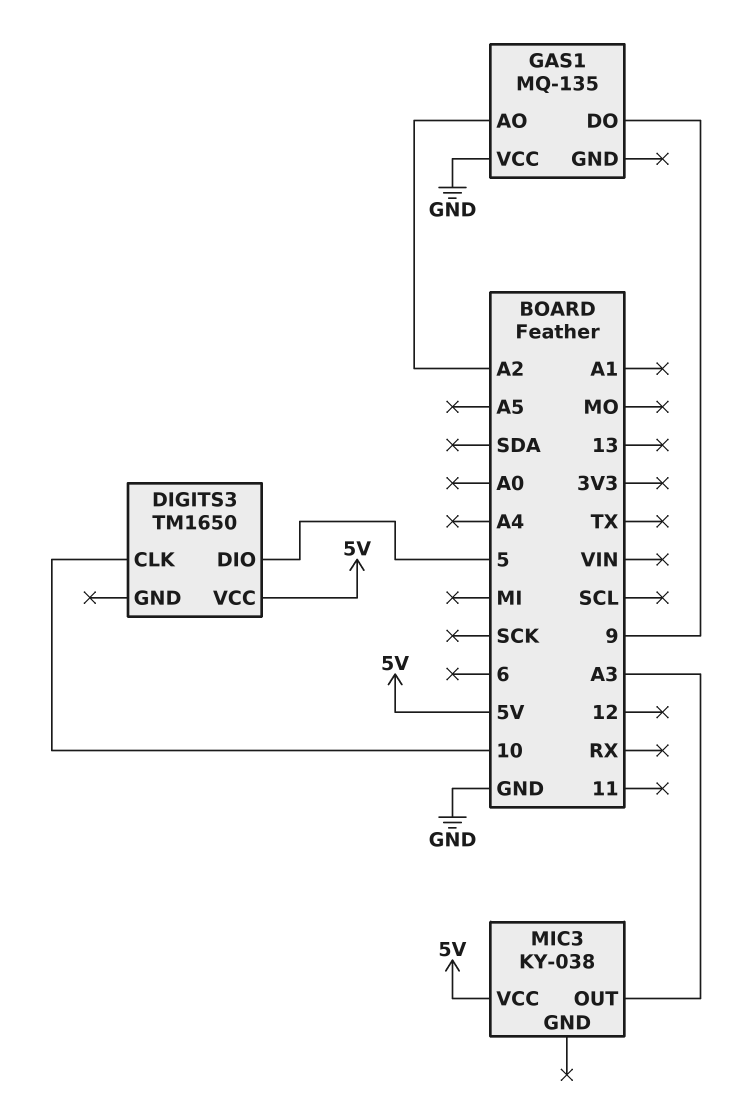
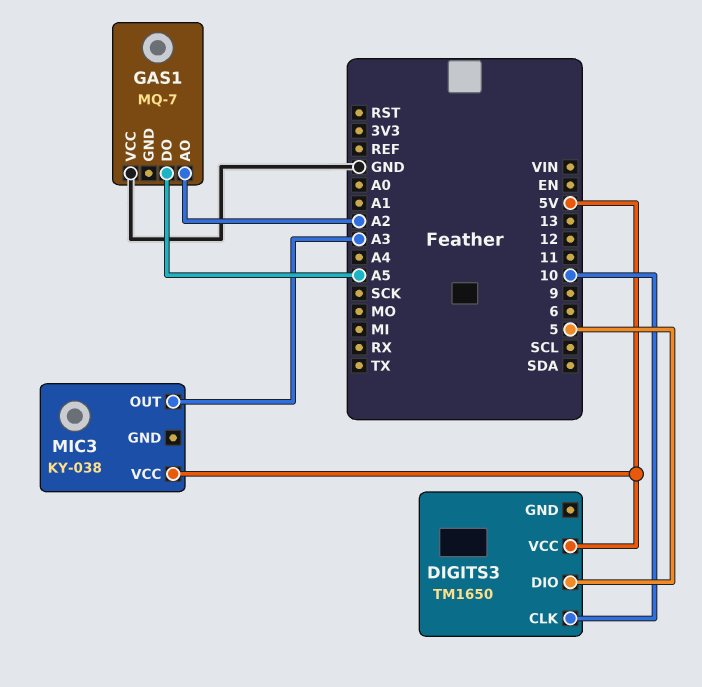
GAS1: MQ-135 -> MQ-7
GAS1 pin DO: 9 -> A5

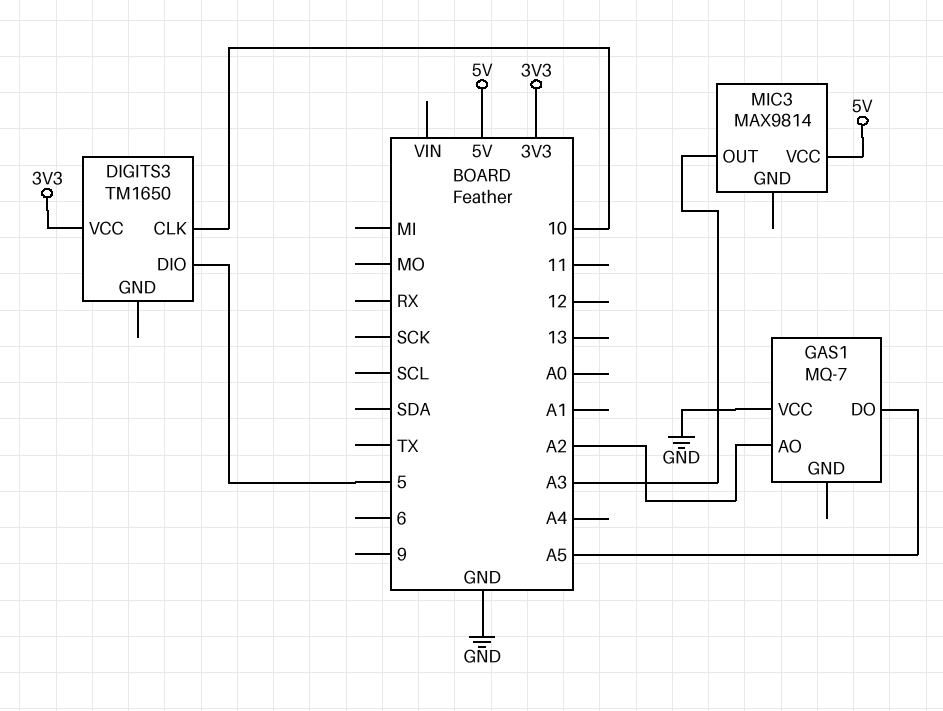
DIGITS3 pin VCC: 5V -> 3V3
MIC3: KY-038 -> MAX9814

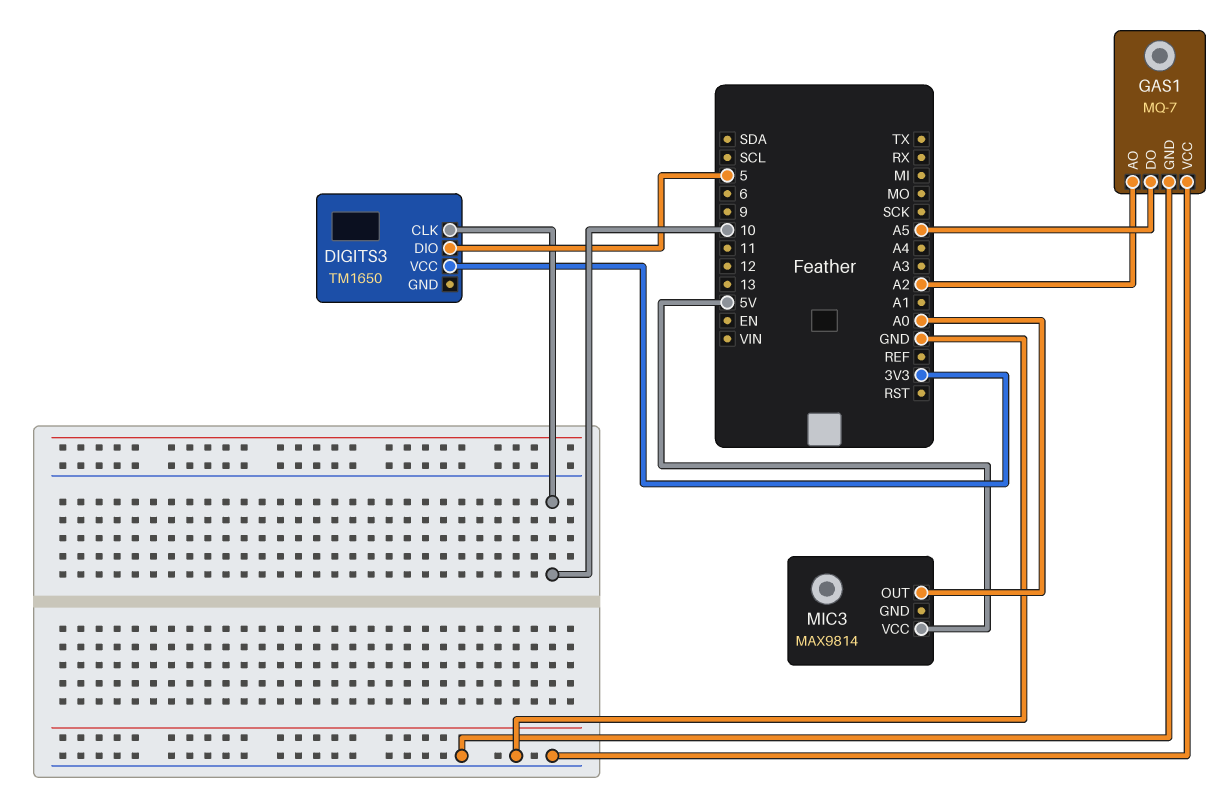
GAS1 pin GND: none -> GND
MIC3 pin OUT: A3 -> A0

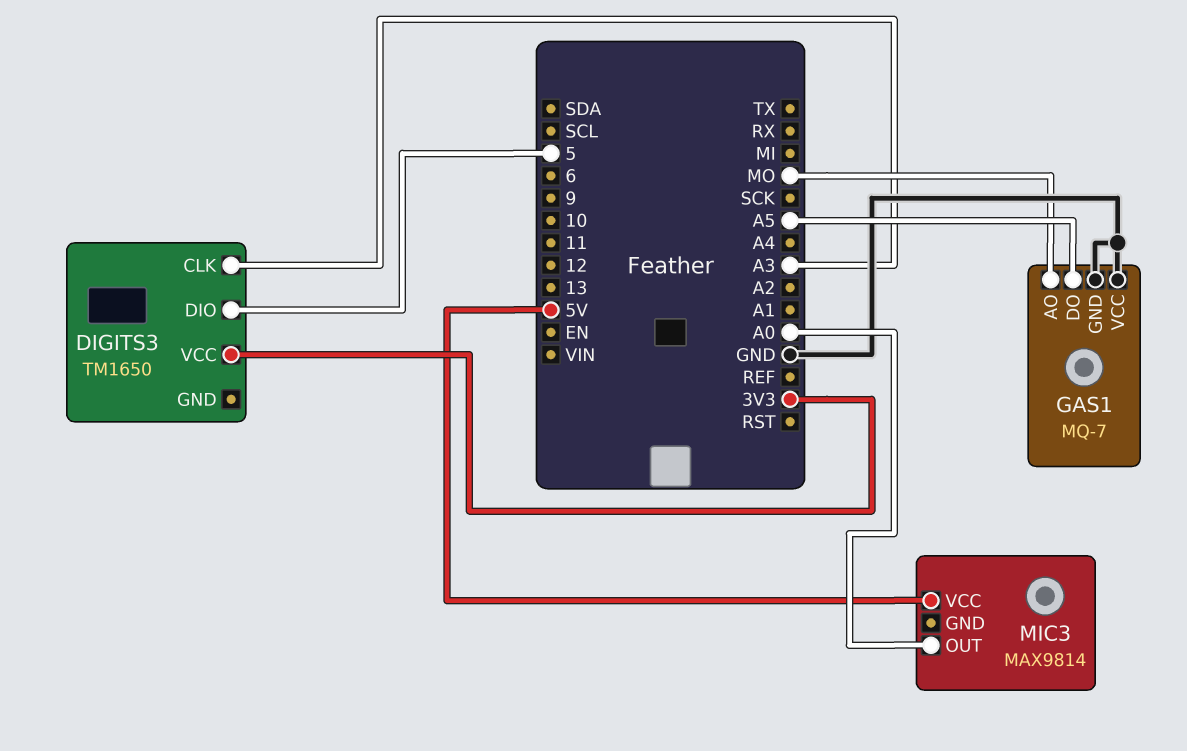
DIGITS3 pin CLK: 10 -> A3
GAS1 pin AO: A2 -> MO

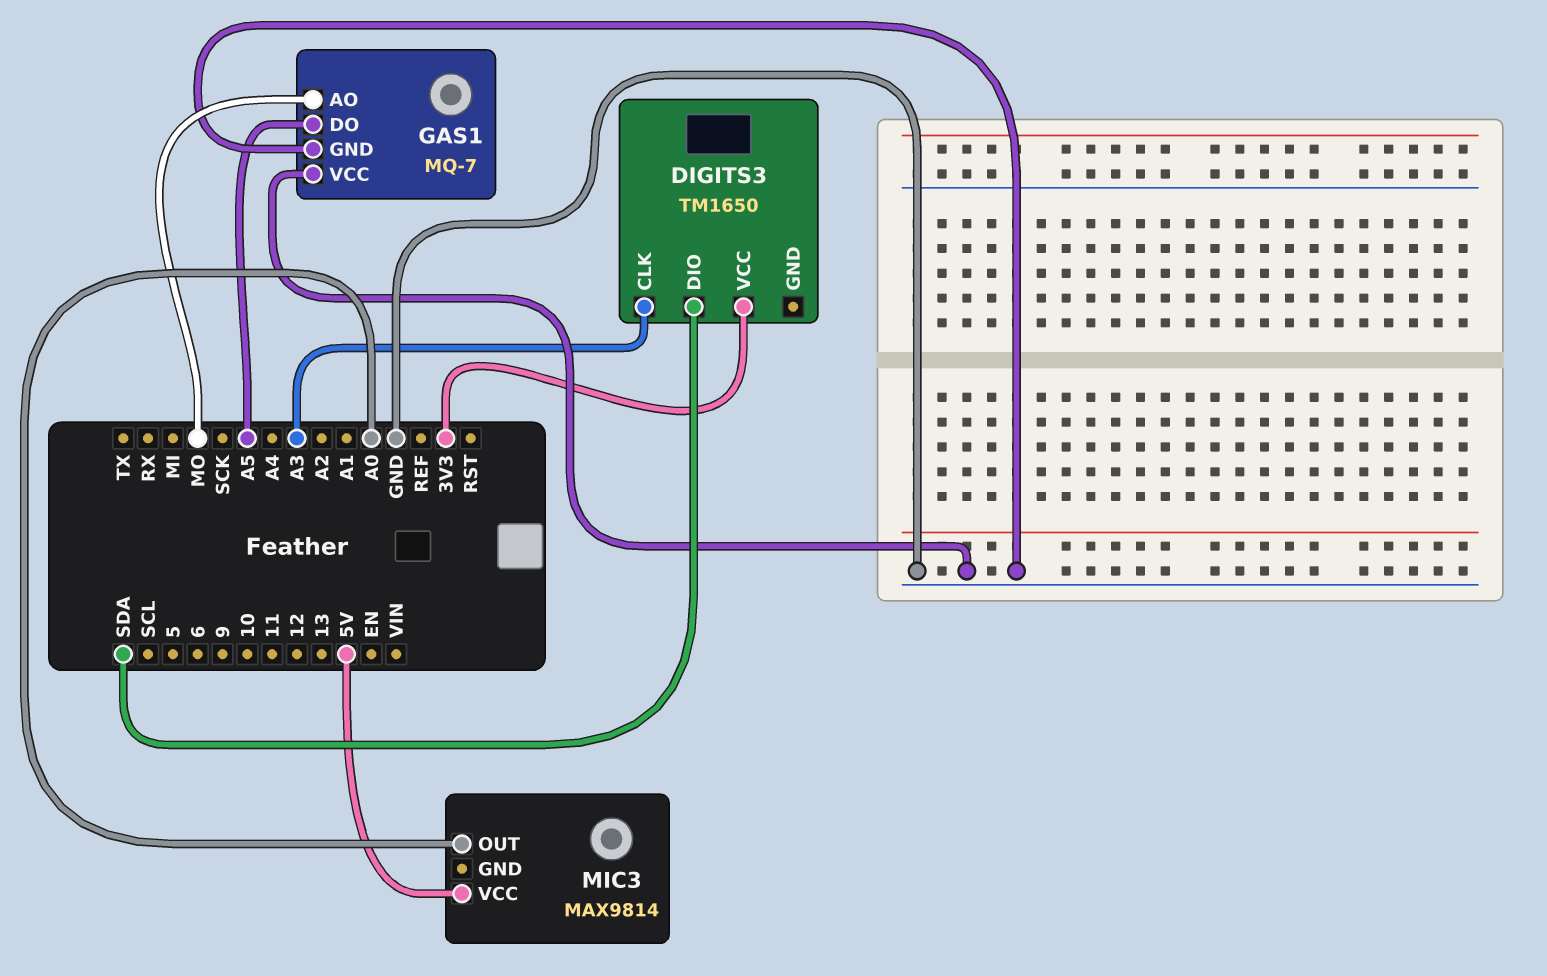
DIGITS3 pin DIO: 5 -> SDA

